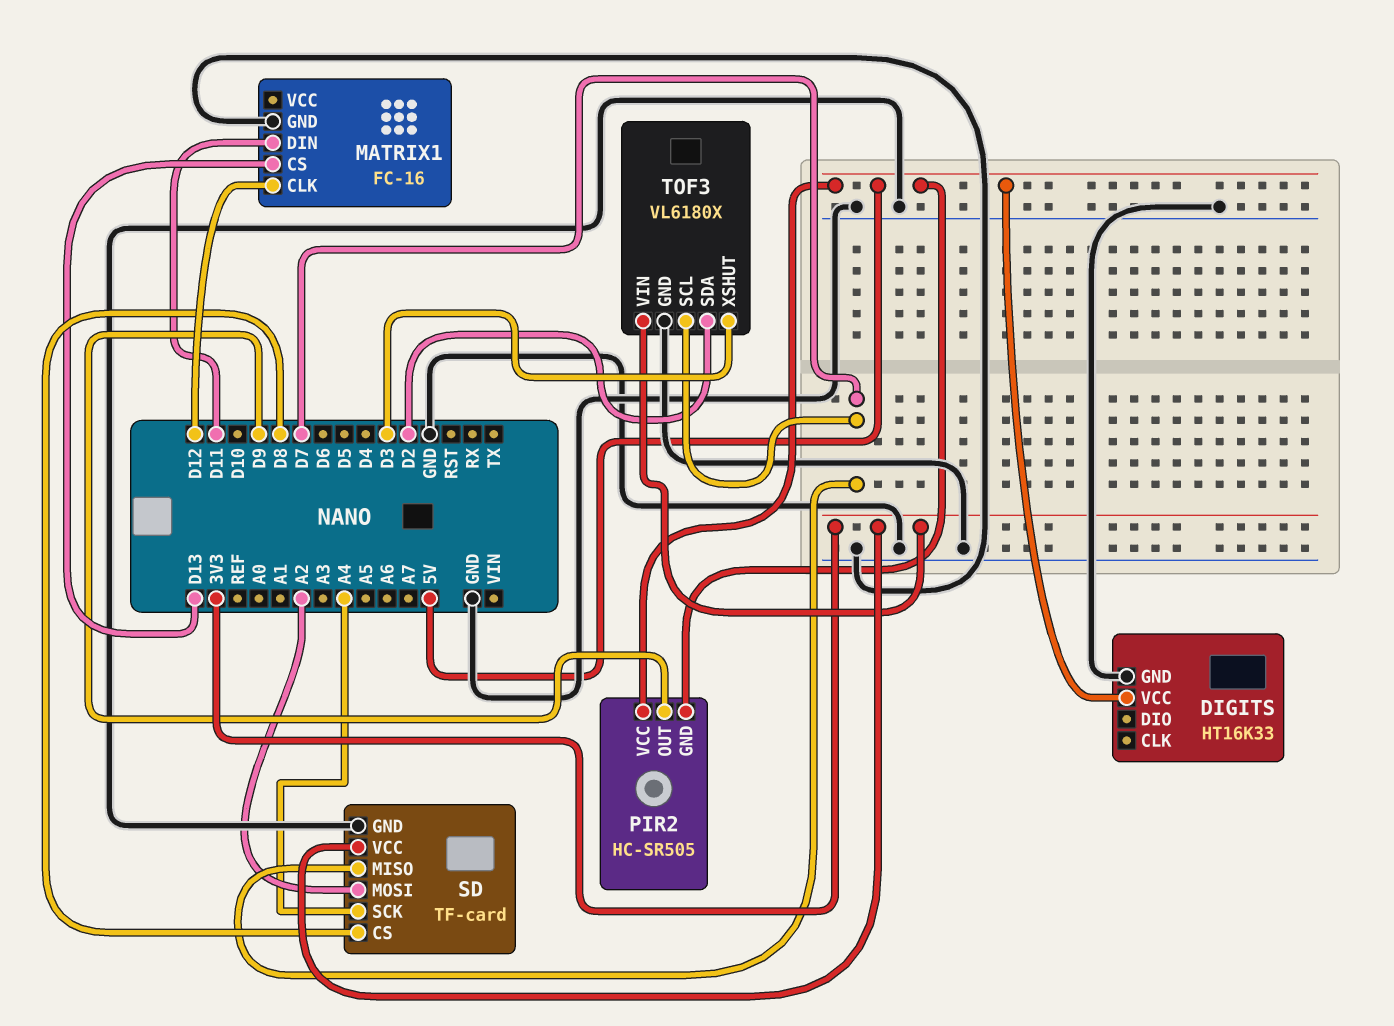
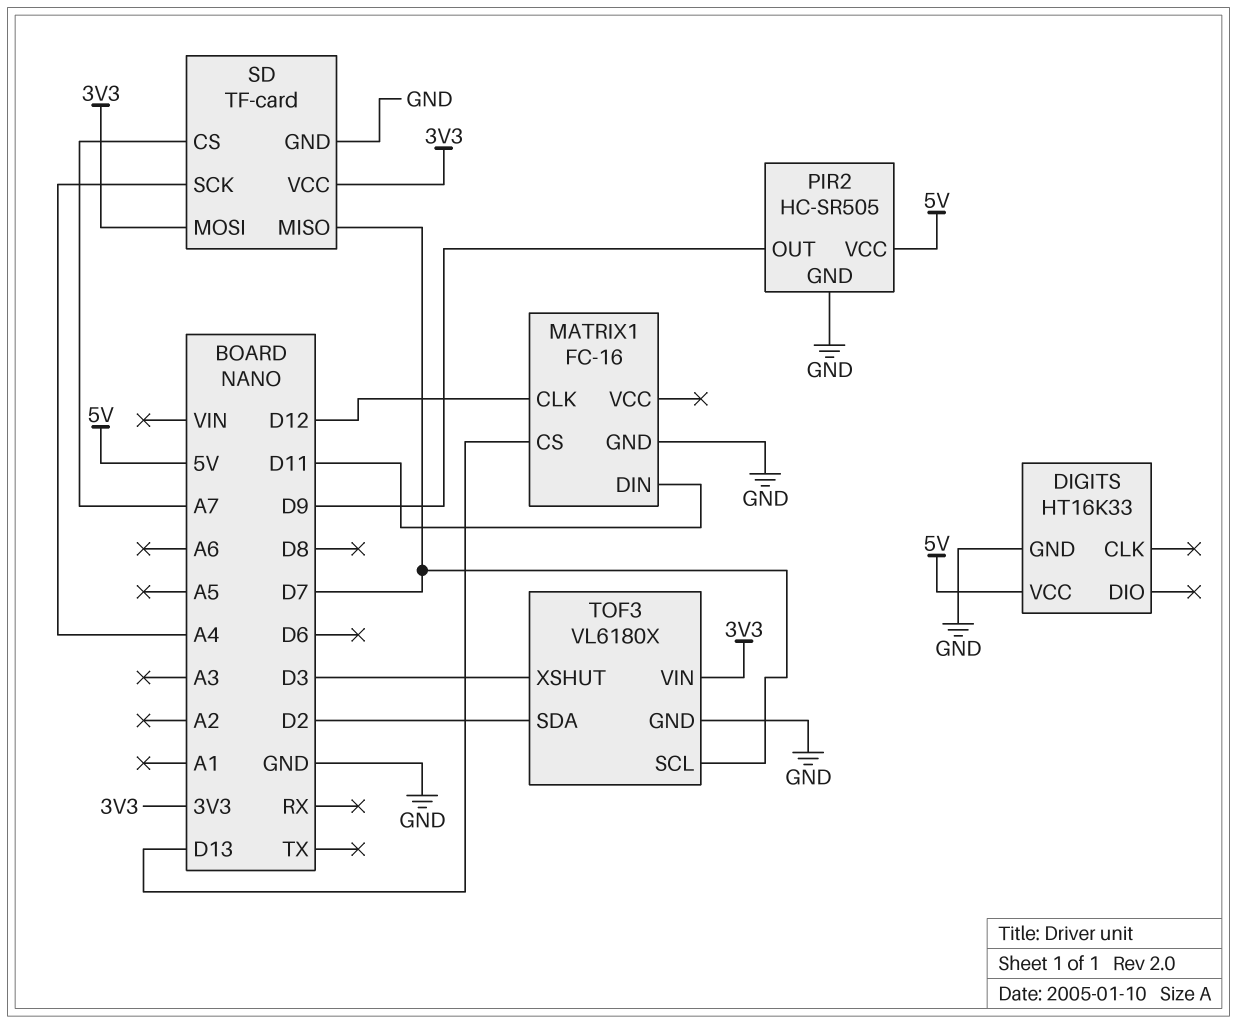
PIR2 pin GND: 5V -> GND
SD pin CS: D8 -> A7
SD pin MOSI: A2 -> 3V3

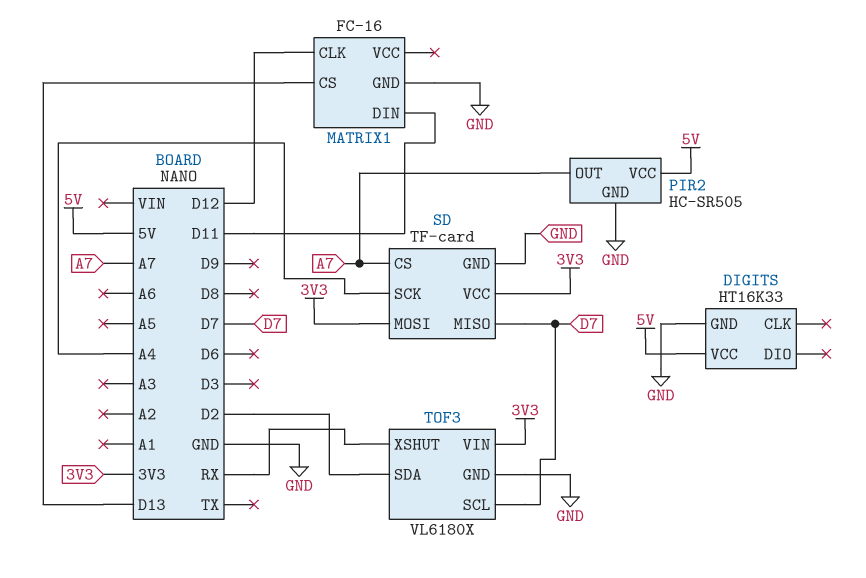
PIR2 pin OUT: D9 -> A7
TOF3 pin XSHUT: D3 -> RX

